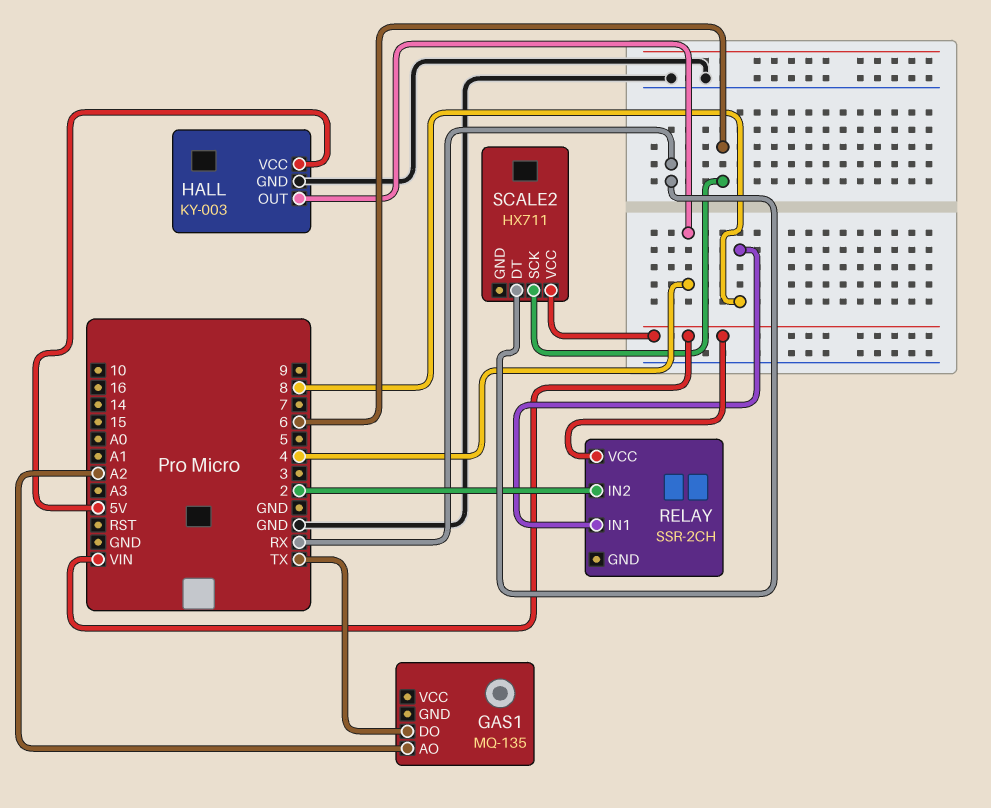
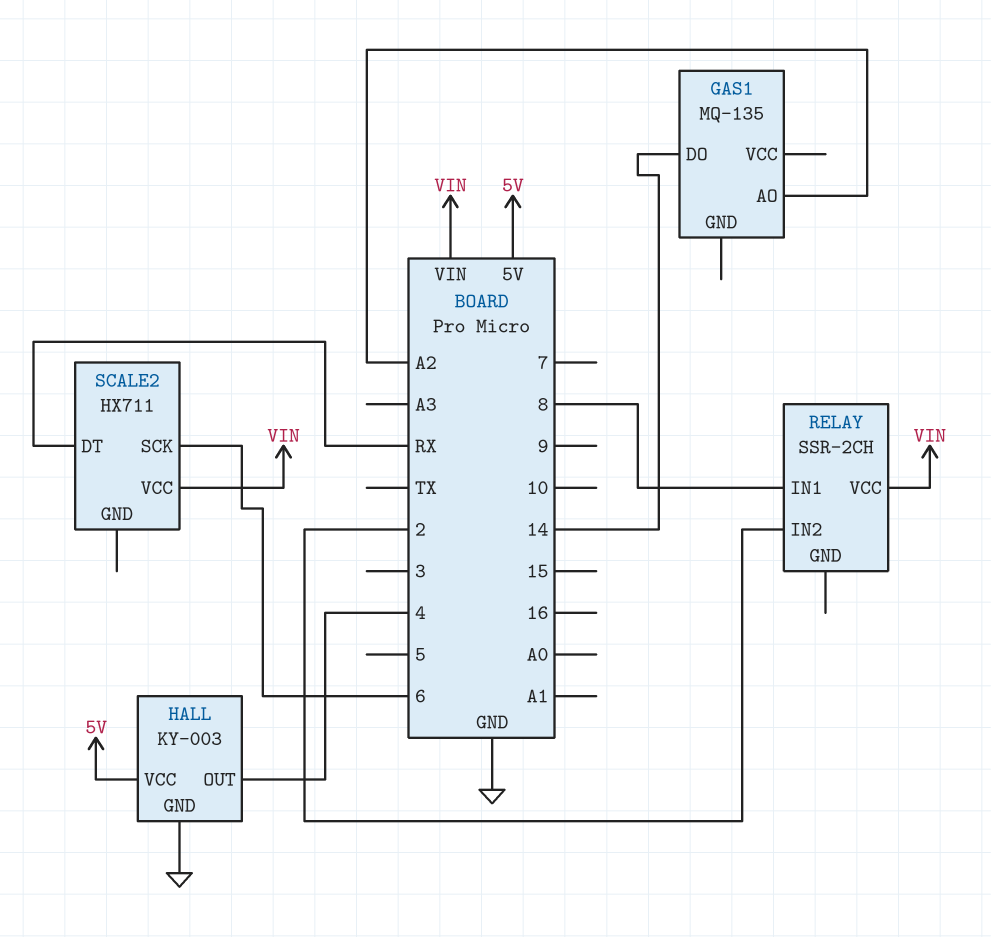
GAS1 pin DO: TX -> 14

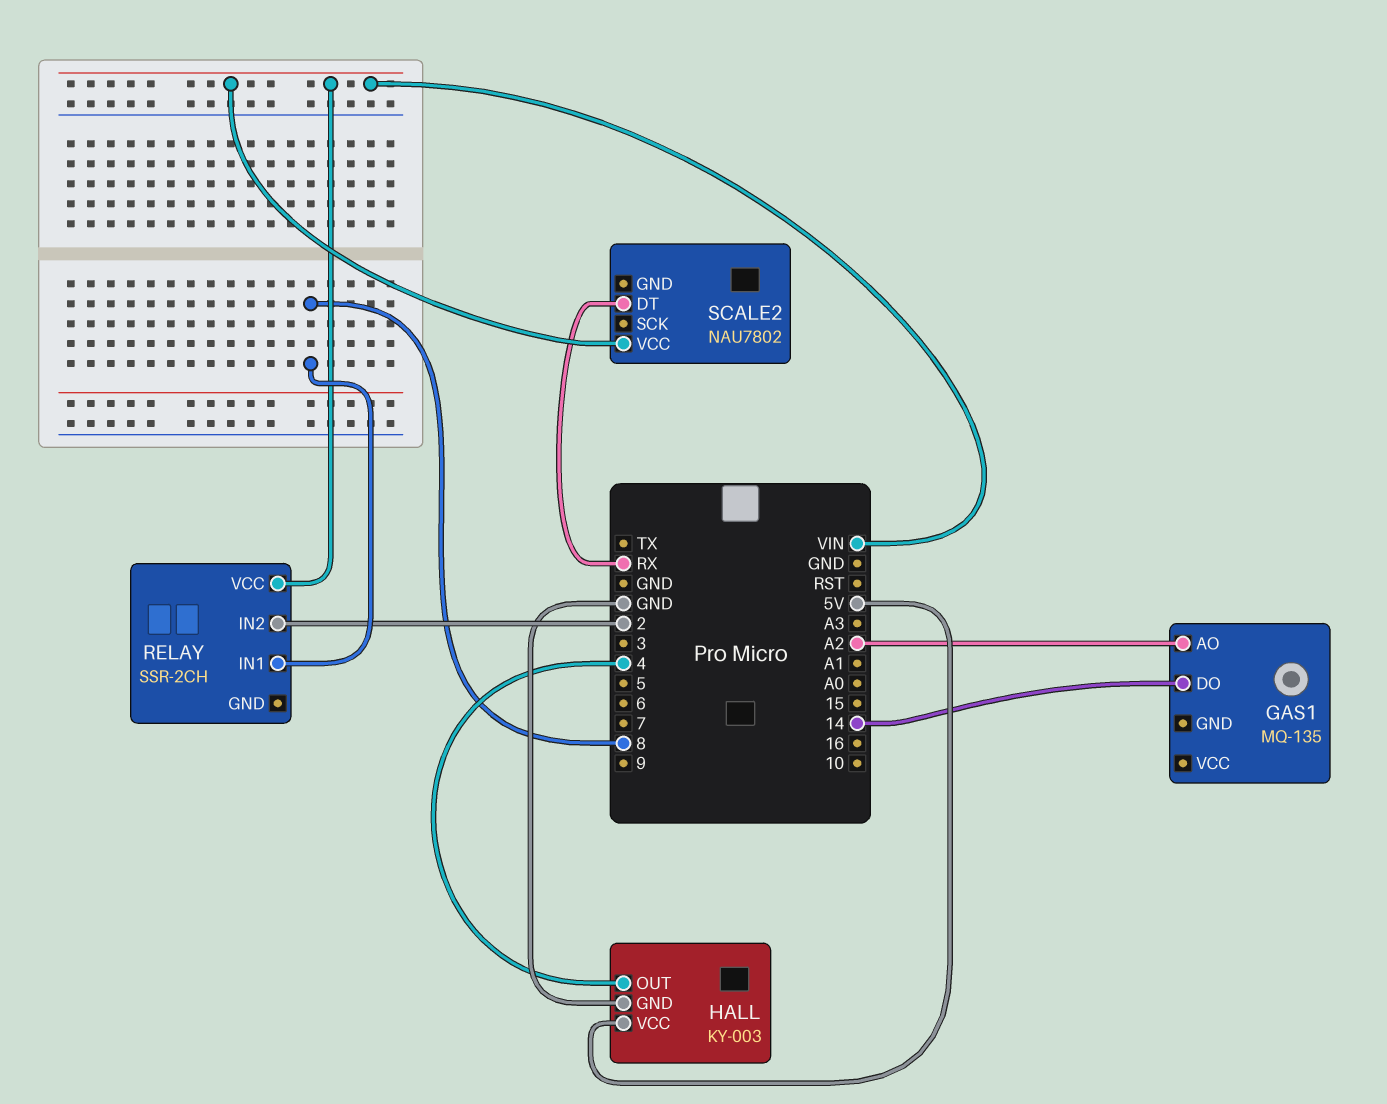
SCALE2: HX711 -> NAU7802
SCALE2 pin SCK: 6 -> none

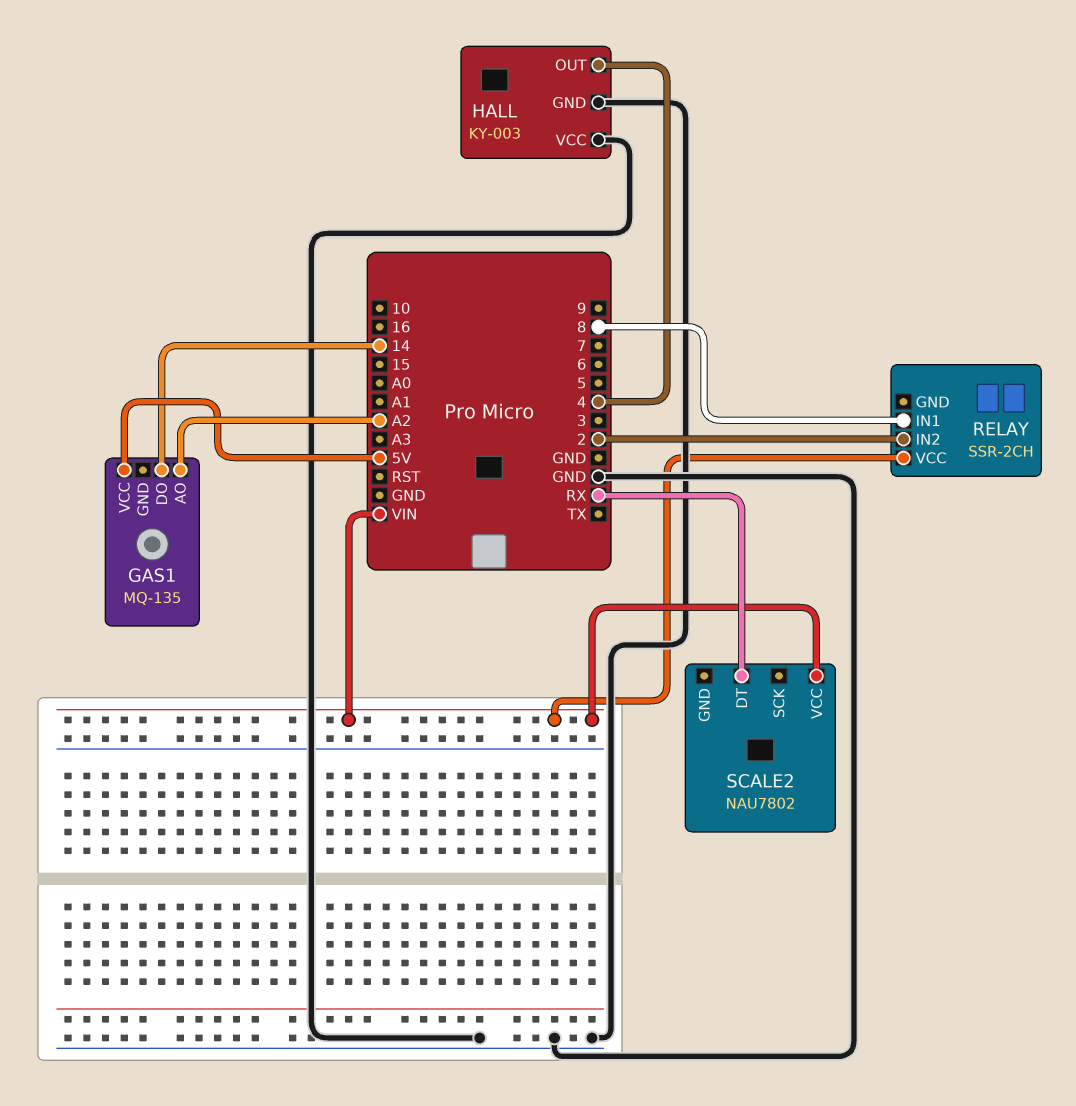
GAS1 pin VCC: none -> 5V
HALL pin VCC: 5V -> GND

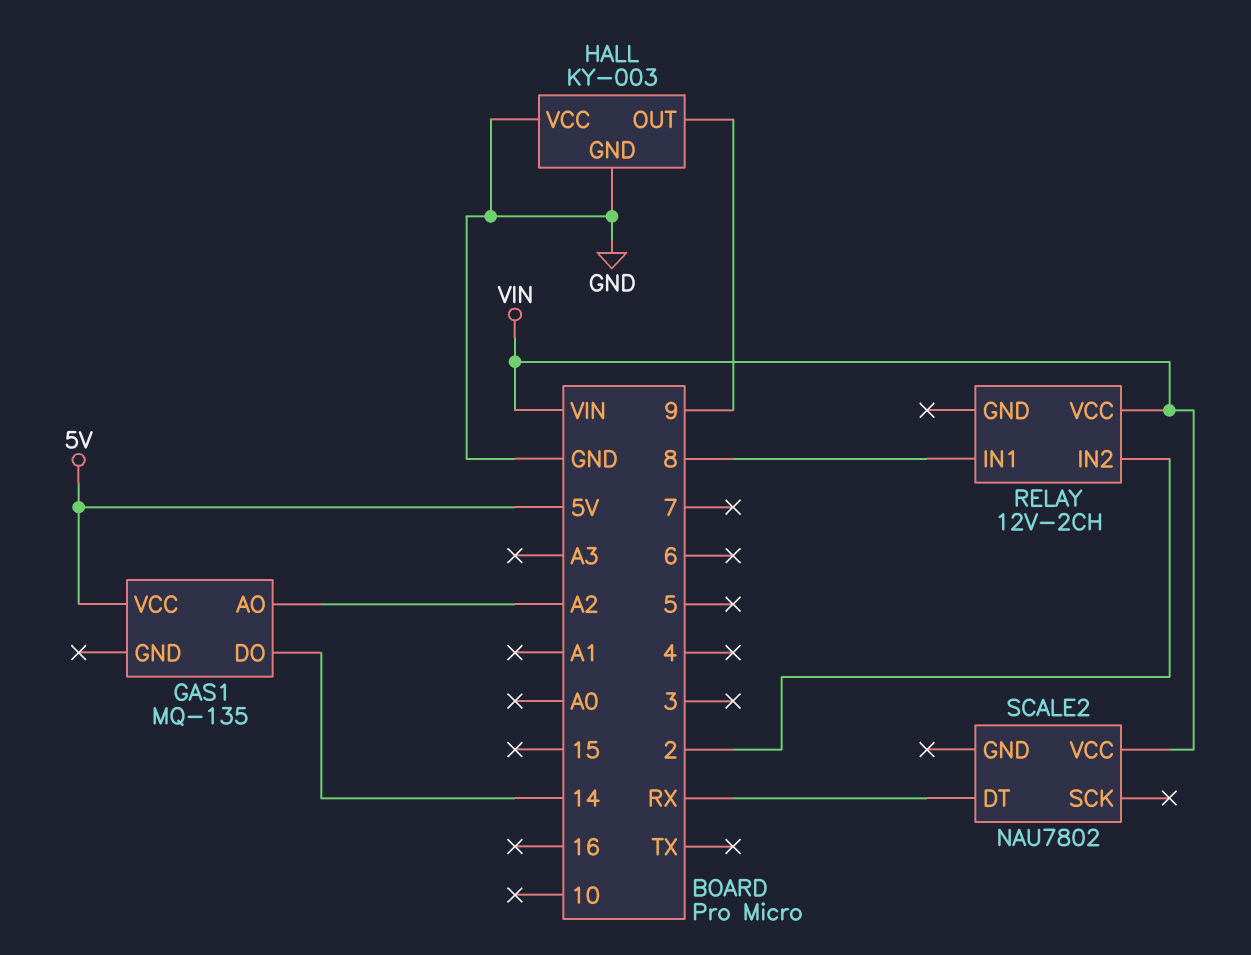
HALL pin OUT: 4 -> 9
RELAY: SSR-2CH -> 12V-2CH

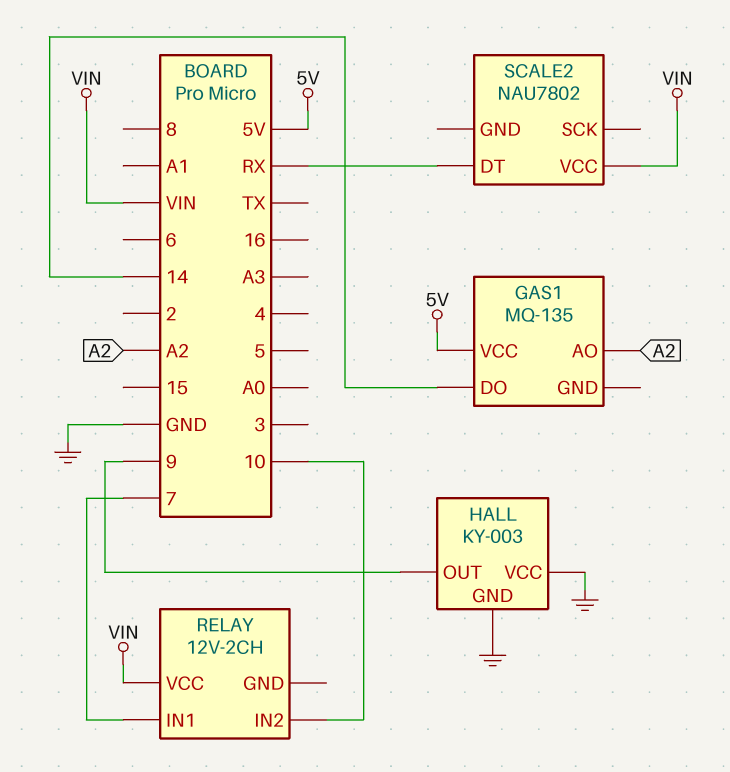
RELAY pin IN1: 8 -> 7
RELAY pin IN2: 2 -> 10

